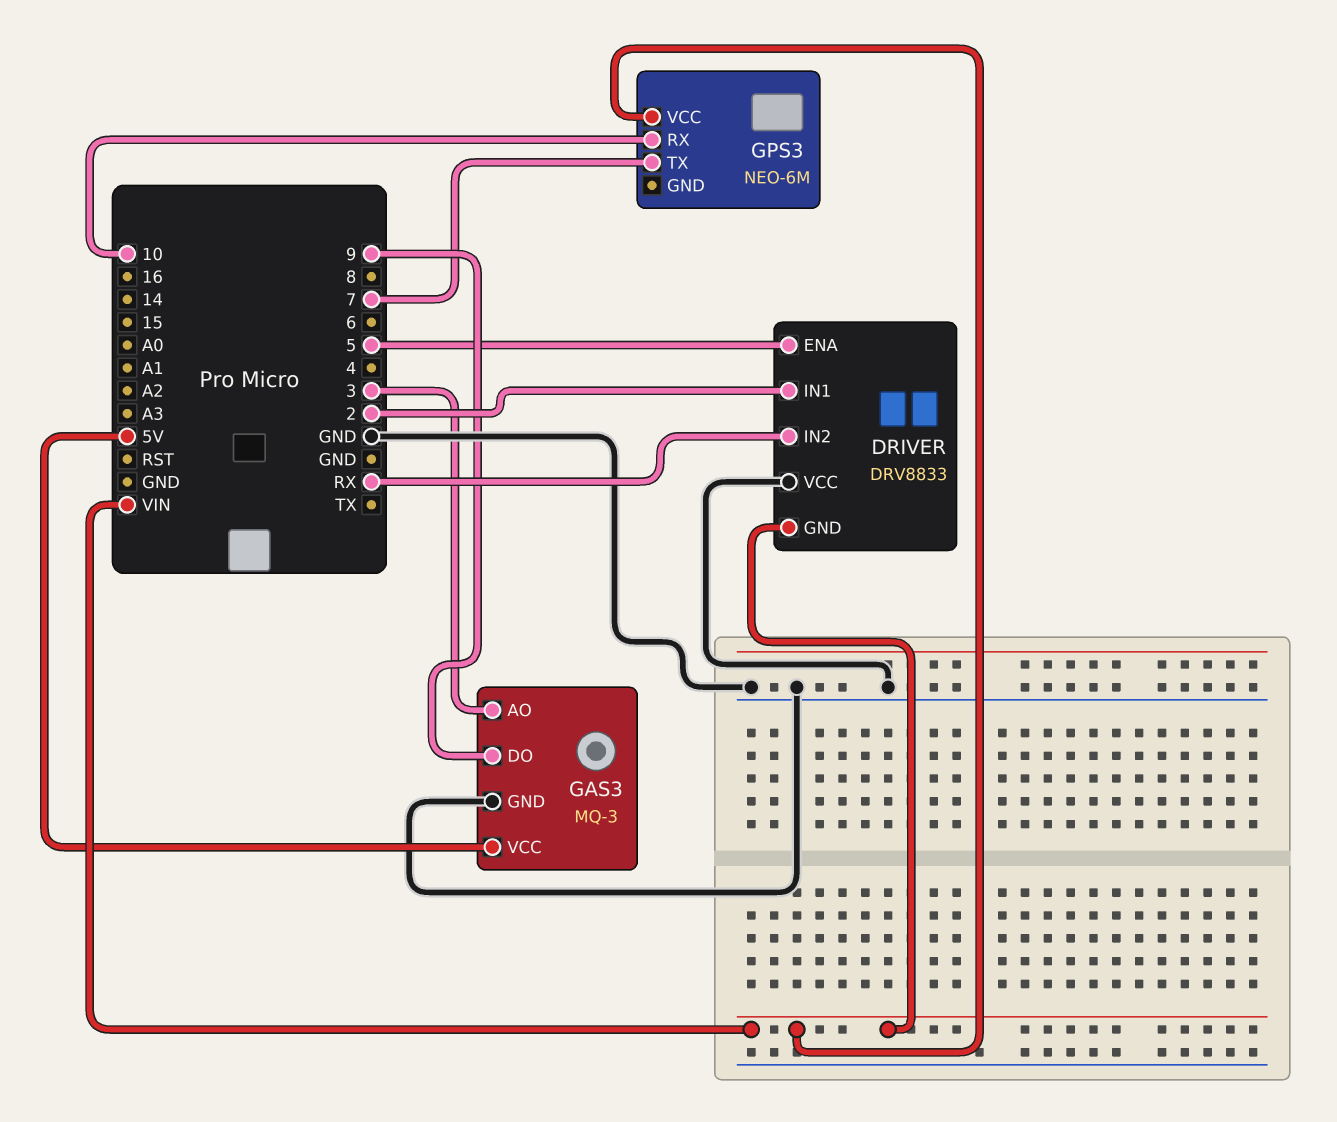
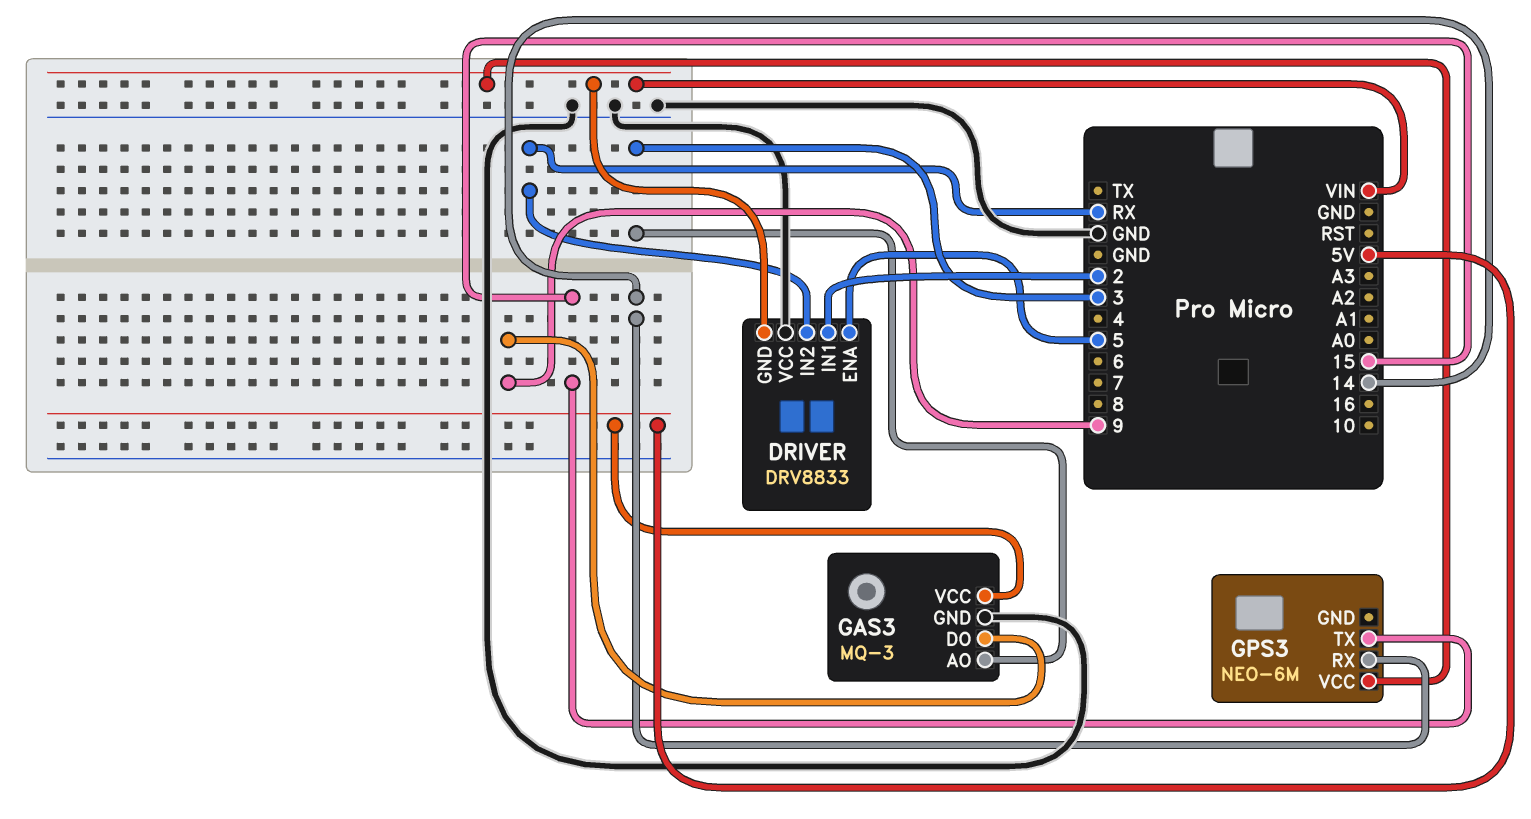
GPS3 pin RX: 10 -> 14
GPS3 pin TX: 7 -> 15

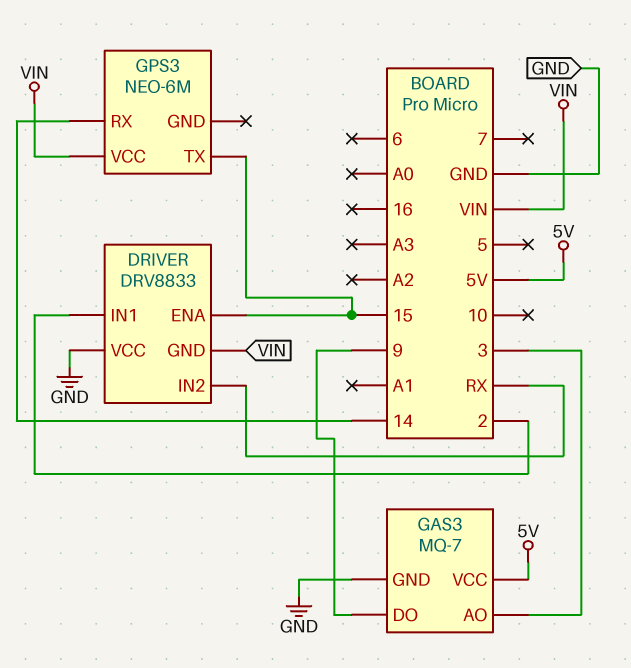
DRIVER pin ENA: 5 -> 15
GAS3: MQ-3 -> MQ-7

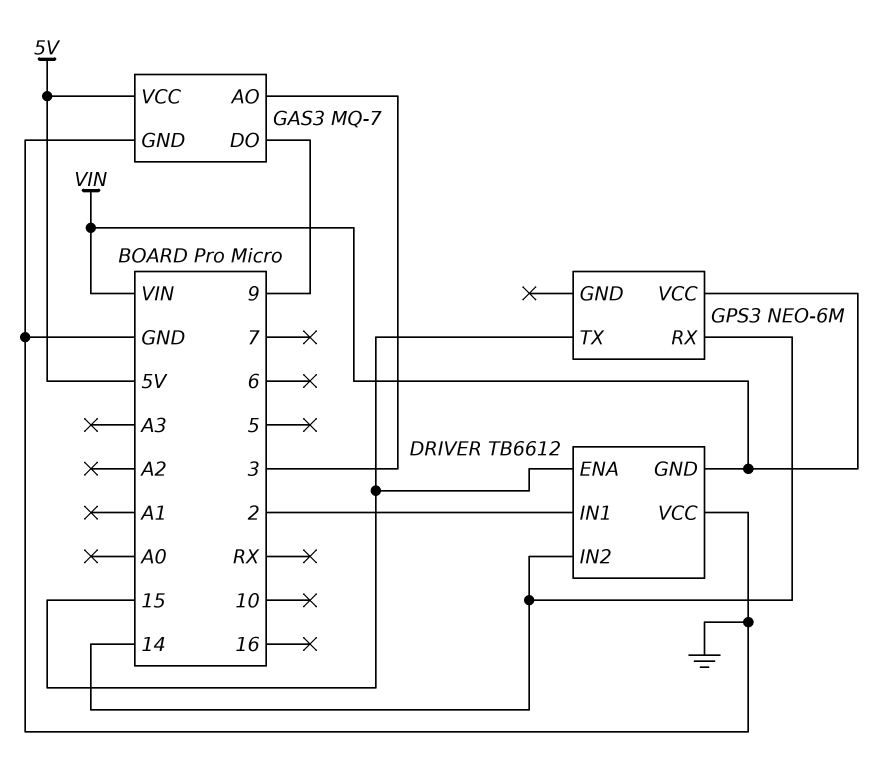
DRIVER: DRV8833 -> TB6612
DRIVER pin IN2: RX -> 14

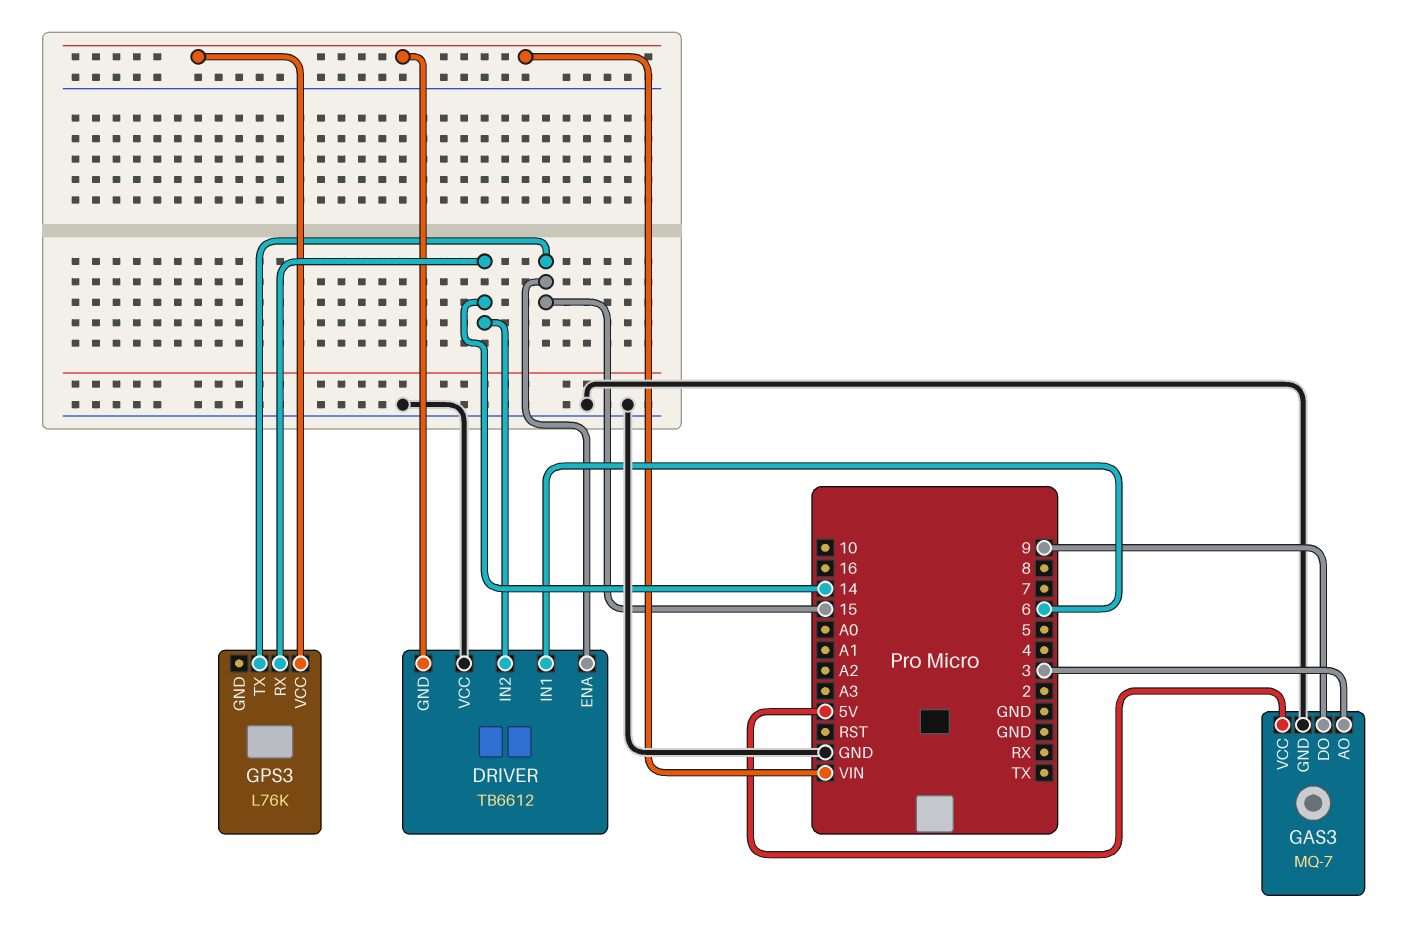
DRIVER pin IN1: 2 -> 6
GPS3: NEO-6M -> L76K

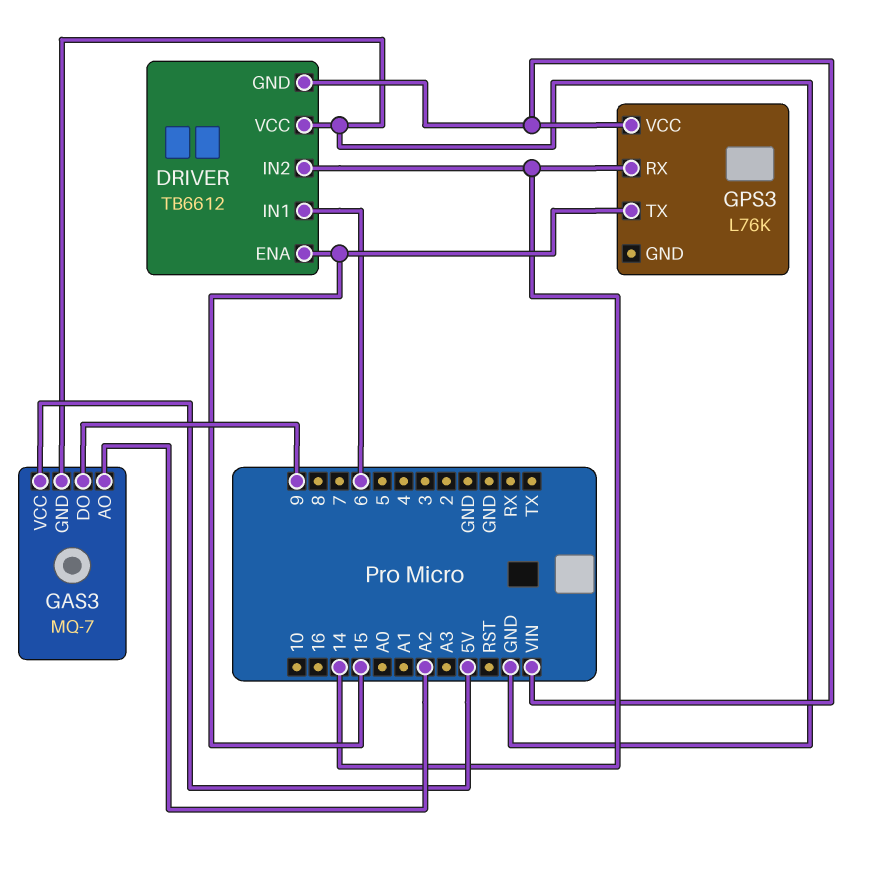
GAS3 pin AO: 3 -> A2

